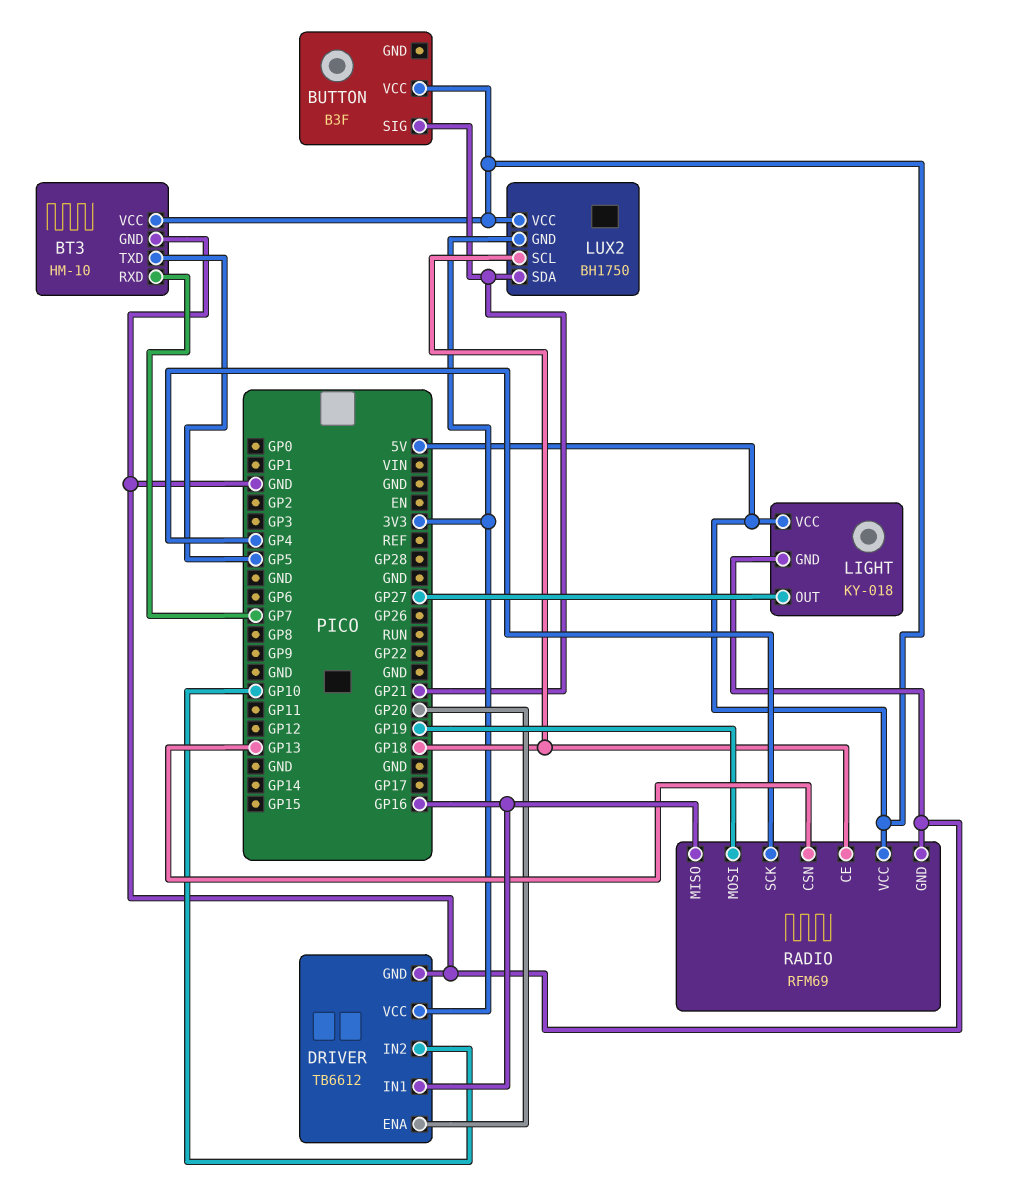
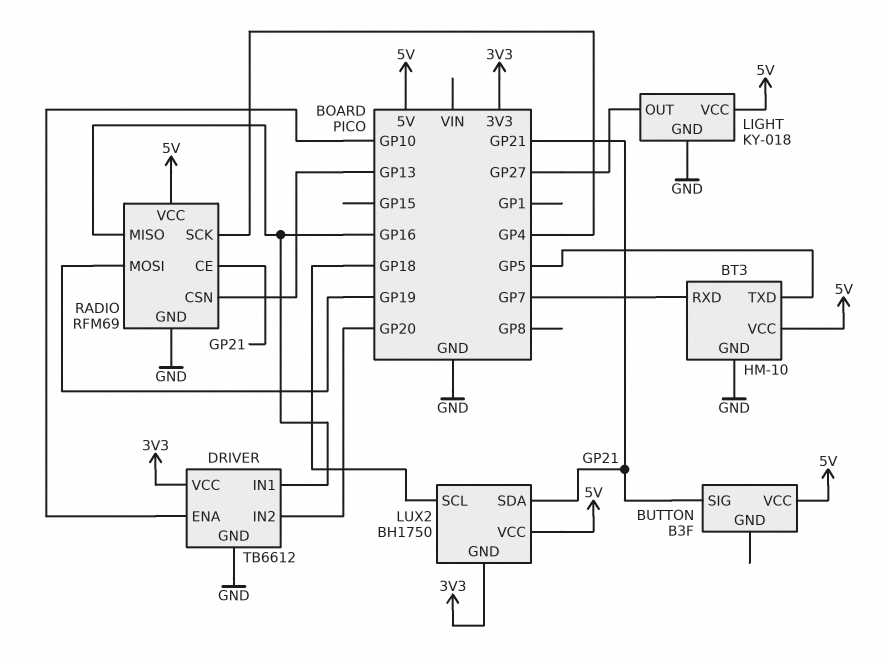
DRIVER pin ENA: GP20 -> GP10
DRIVER pin IN2: GP10 -> GP20
RADIO pin CE: GP18 -> GP21

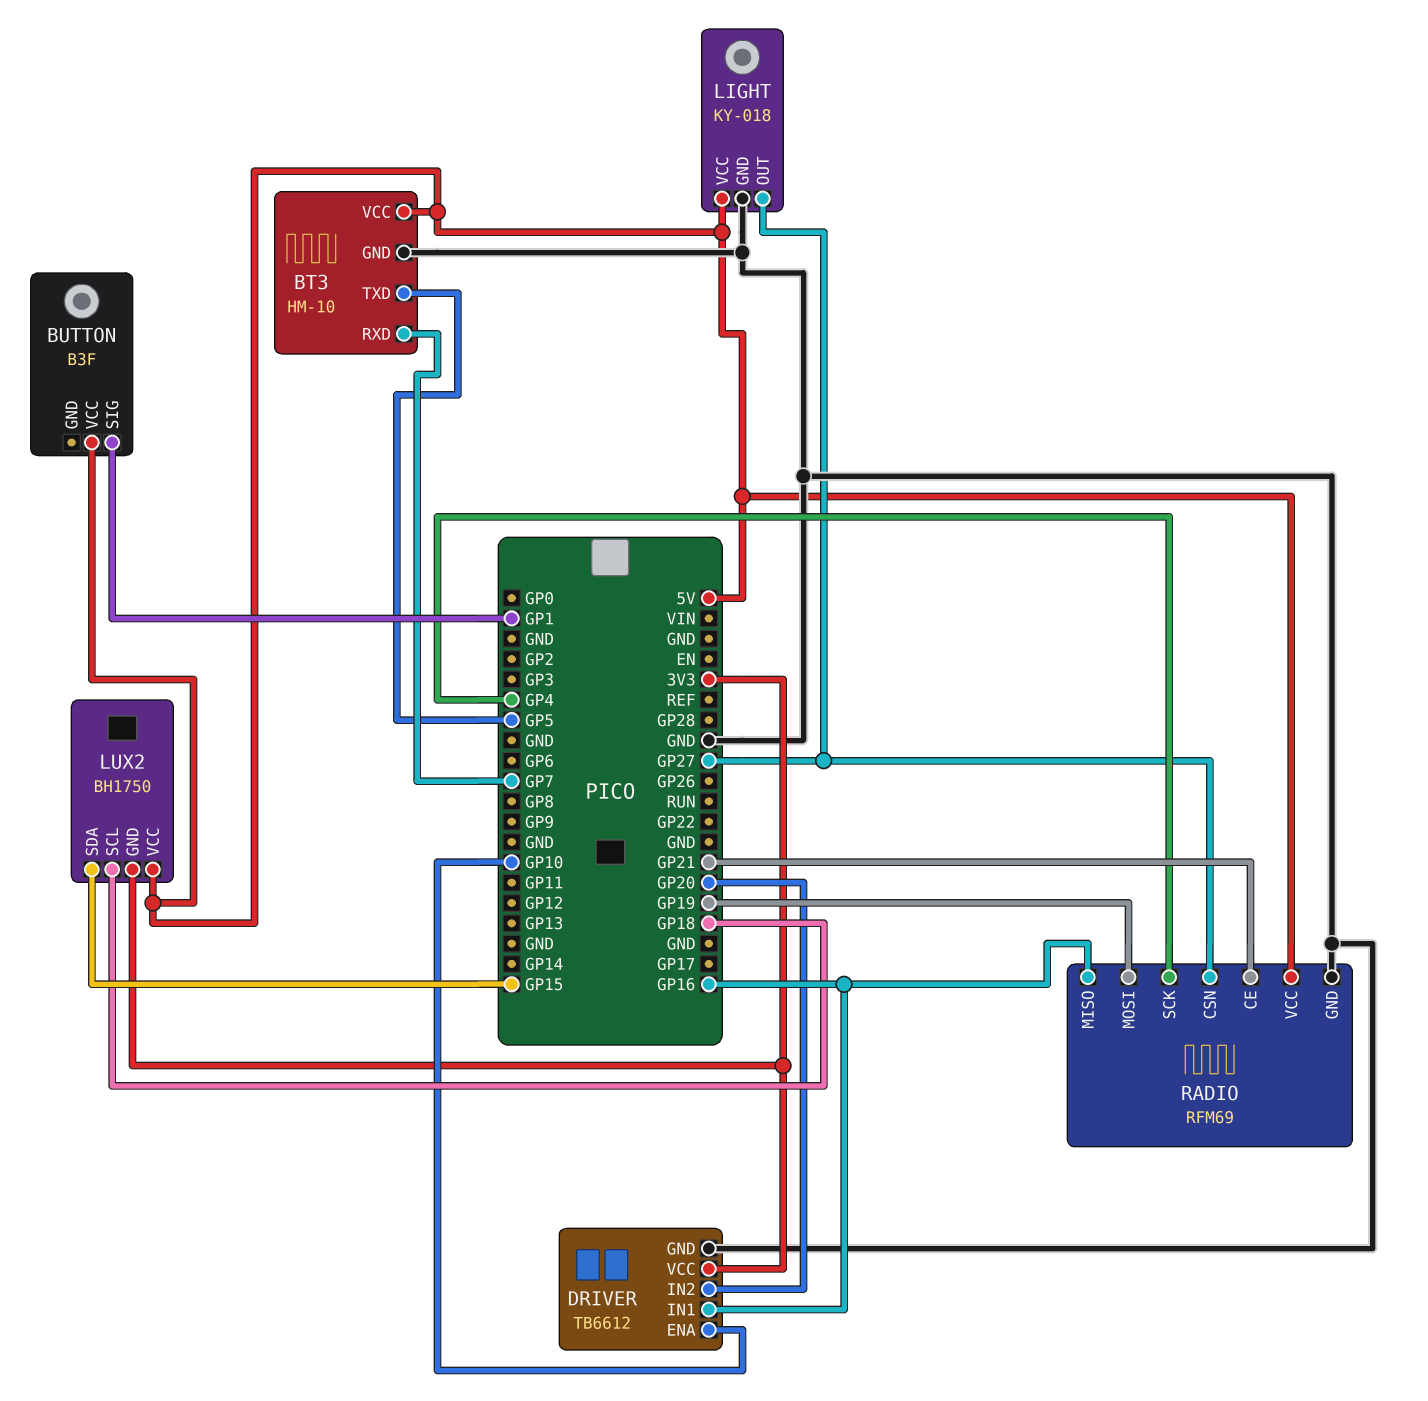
BUTTON pin SIG: GP21 -> GP1
LUX2 pin SDA: GP21 -> GP15
RADIO pin CSN: GP13 -> GP27

